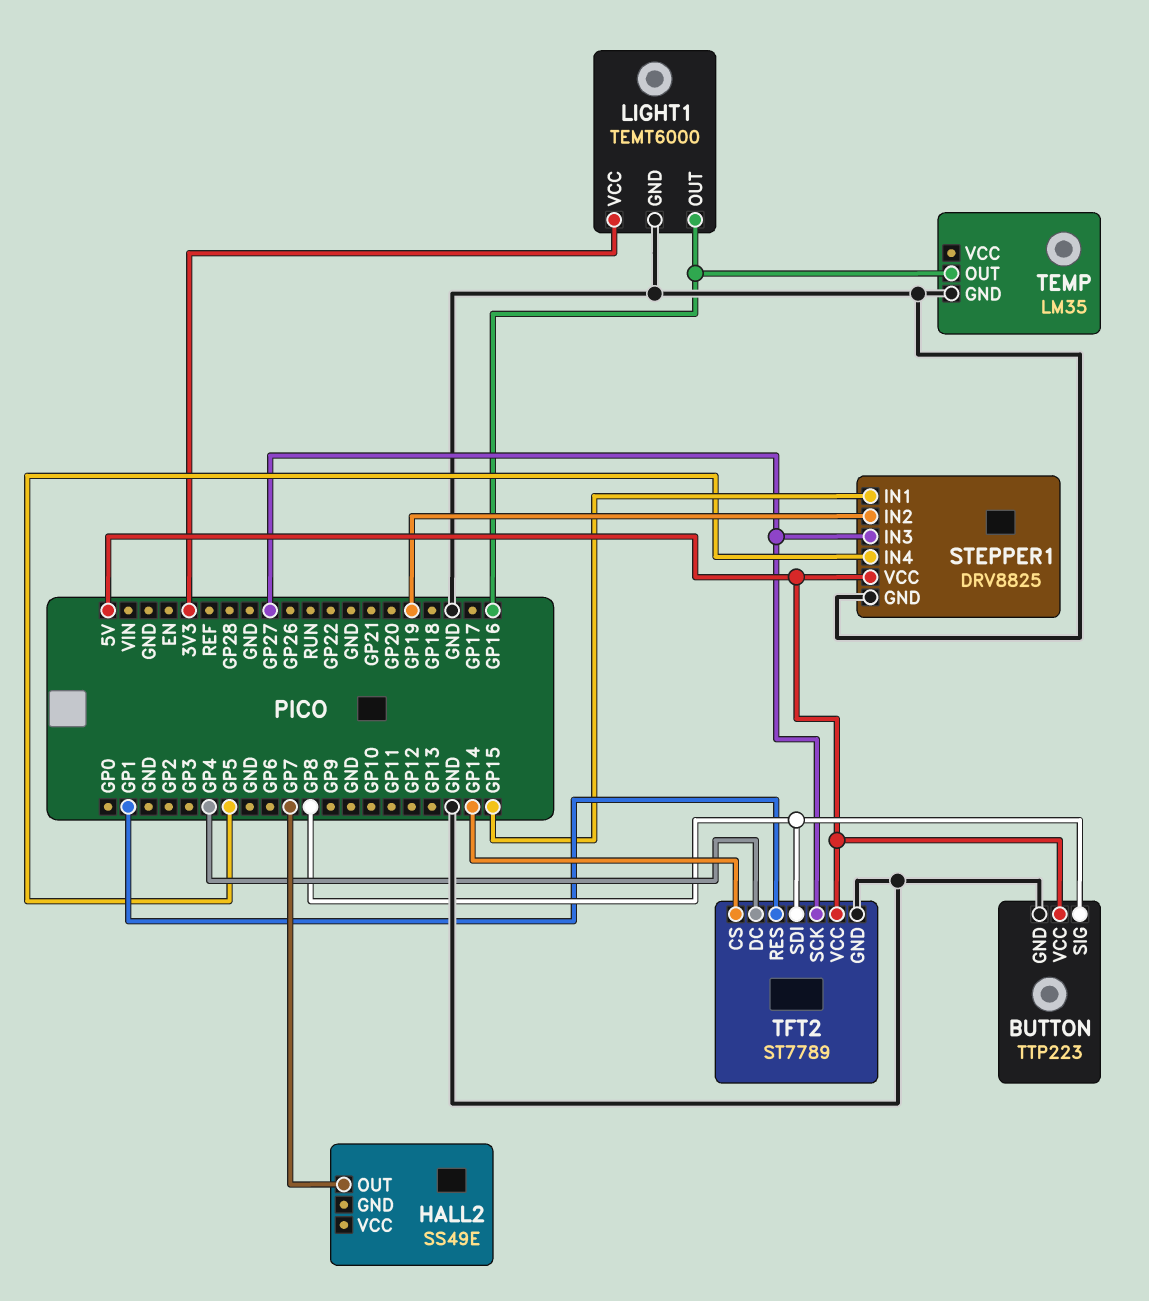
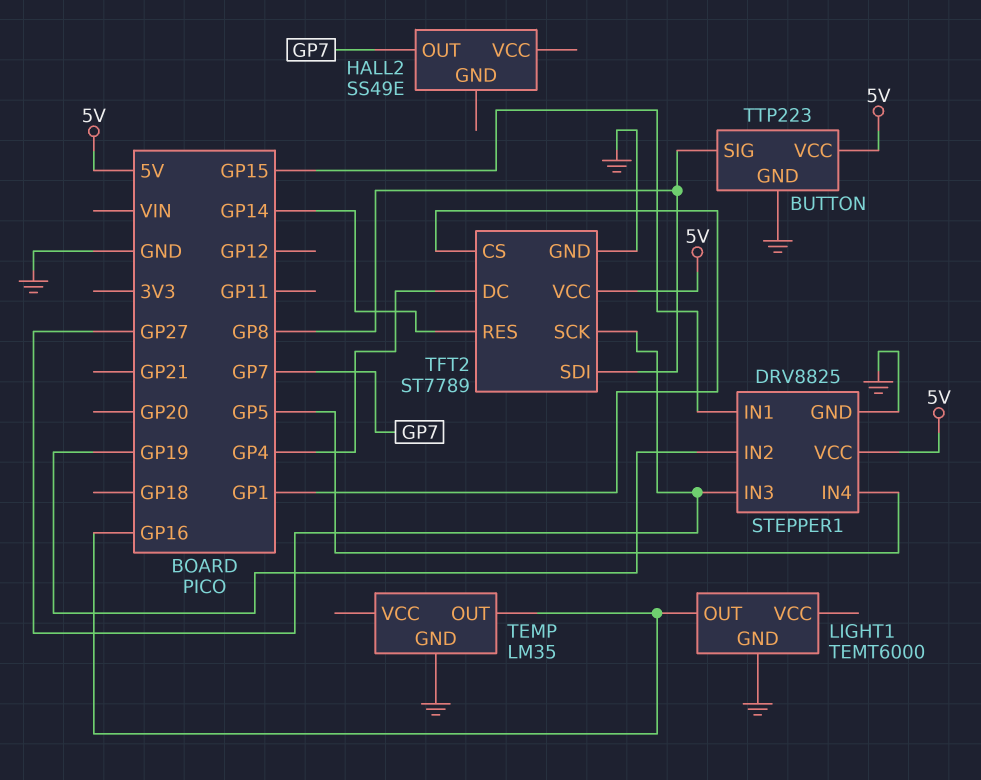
LIGHT1 pin VCC: 3V3 -> none
TFT2 pin CS: GP14 -> GP1
TFT2 pin RES: GP1 -> GP14

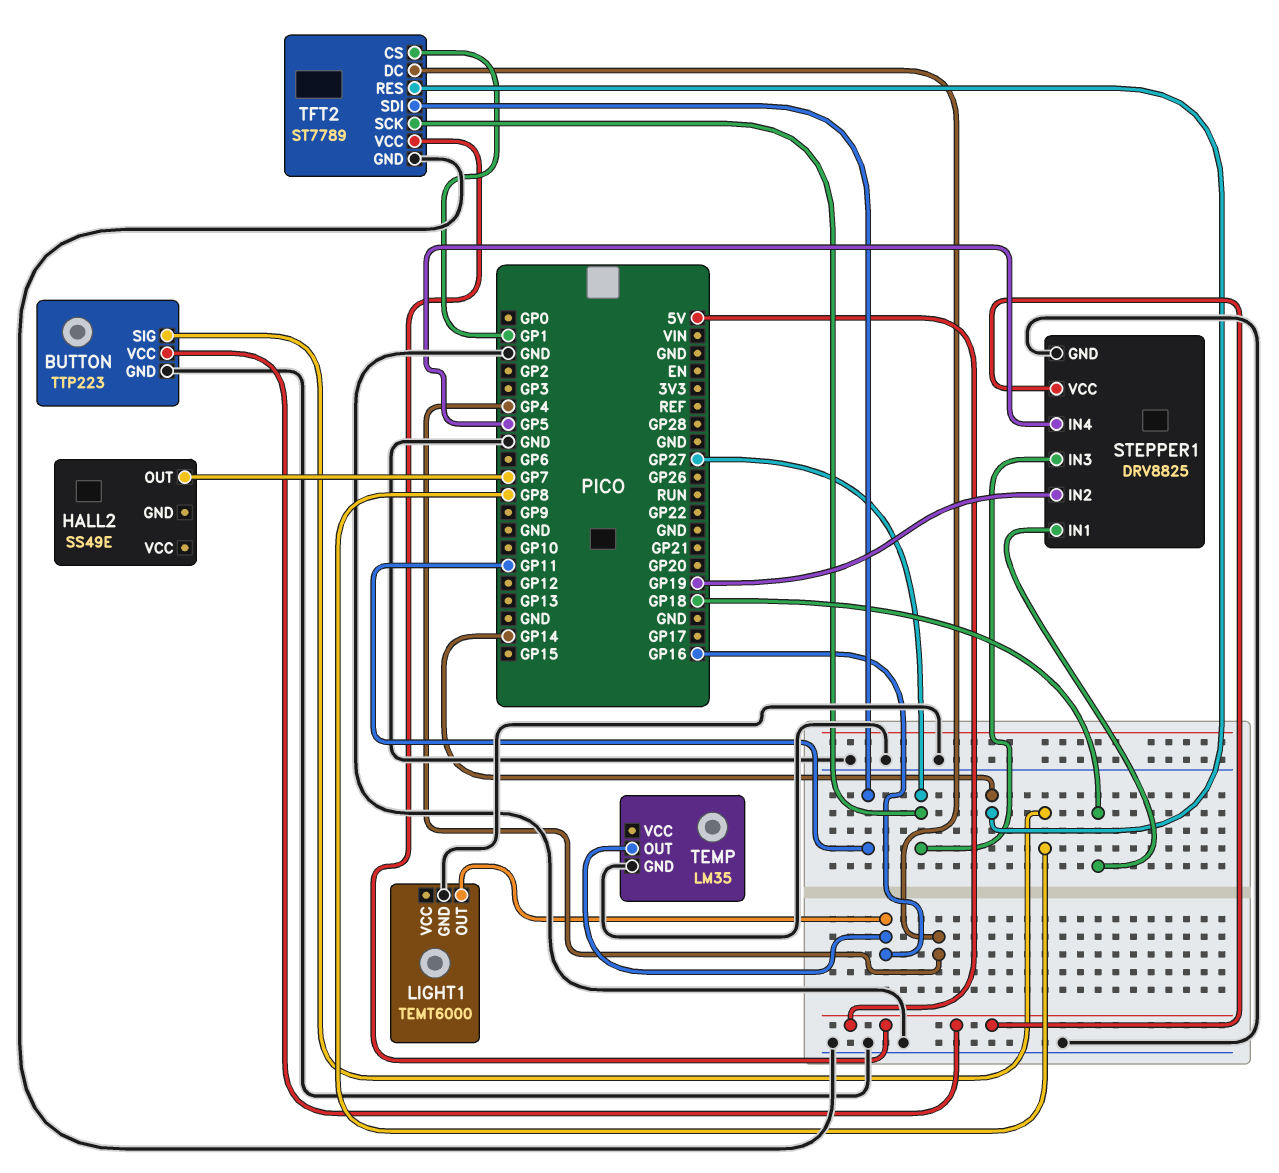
STEPPER1 pin IN1: GP15 -> GP18
TFT2 pin SDI: GP8 -> GP11

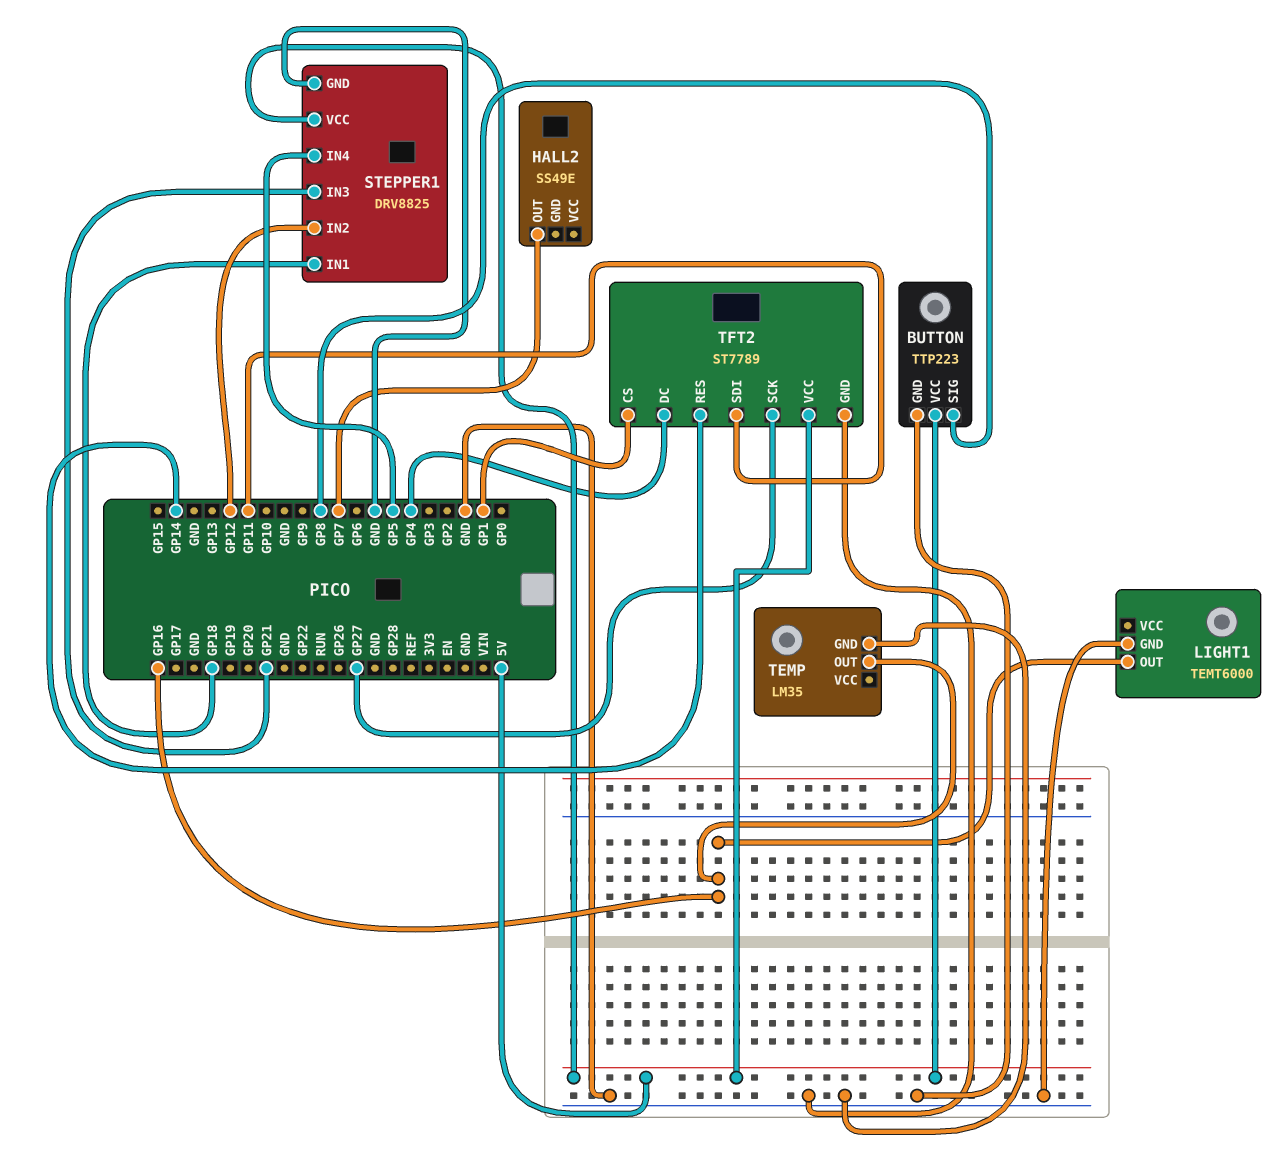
STEPPER1 pin IN2: GP19 -> GP12
STEPPER1 pin IN3: GP27 -> GP21

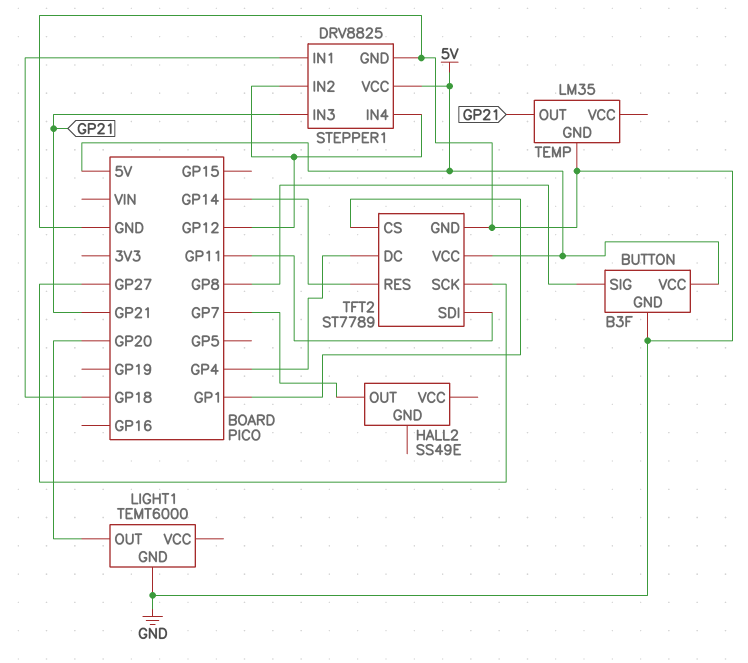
BUTTON: TTP223 -> B3F
LIGHT1 pin OUT: GP16 -> GP20
STEPPER1 pin IN4: GP5 -> GP12
TEMP pin OUT: GP16 -> GP21

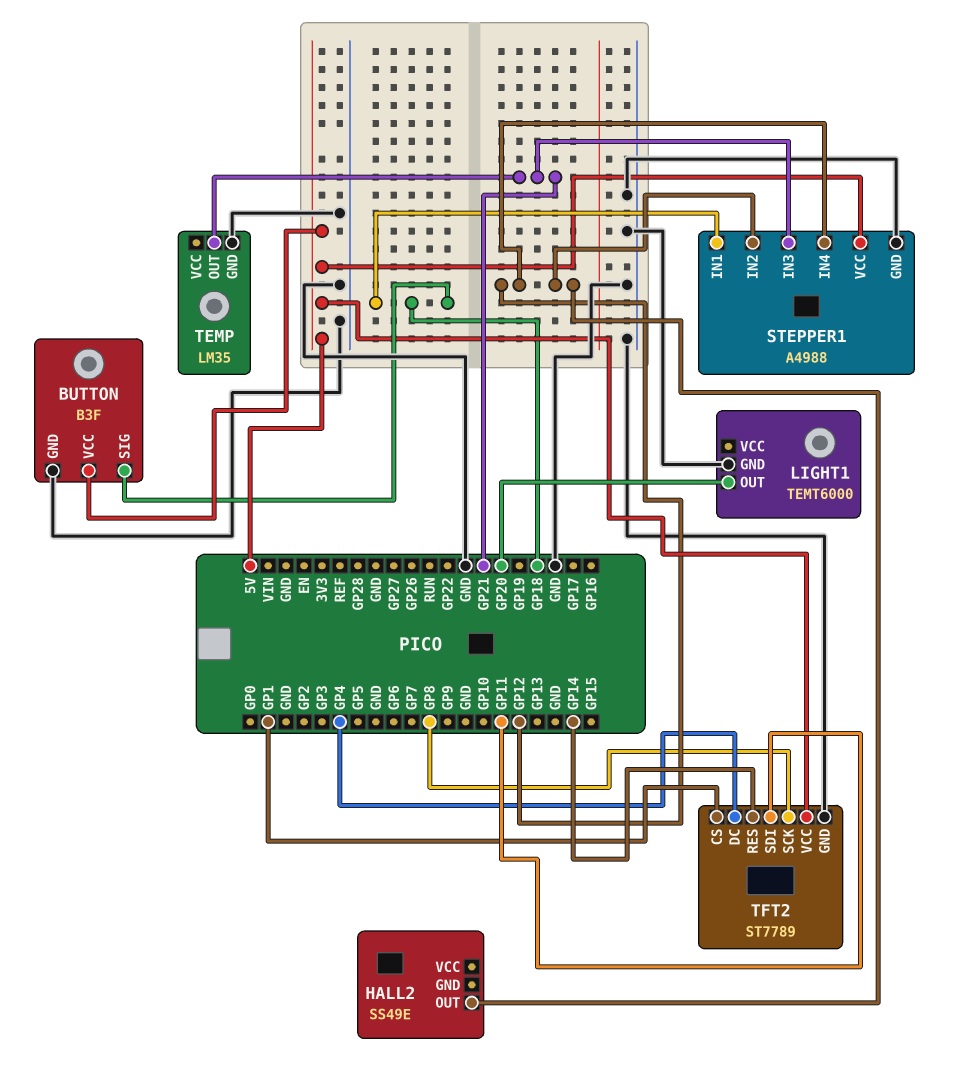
BUTTON pin SIG: GP8 -> GP18
HALL2 pin OUT: GP7 -> GP12
STEPPER1: DRV8825 -> A4988
TFT2 pin SCK: GP27 -> GP8

